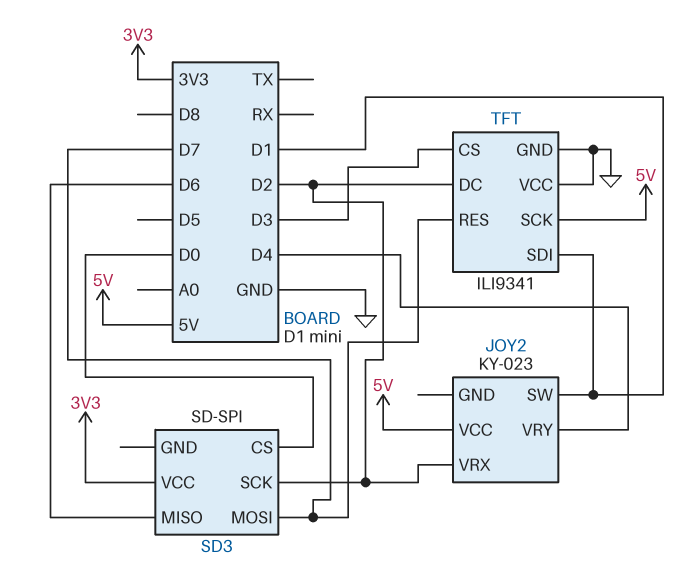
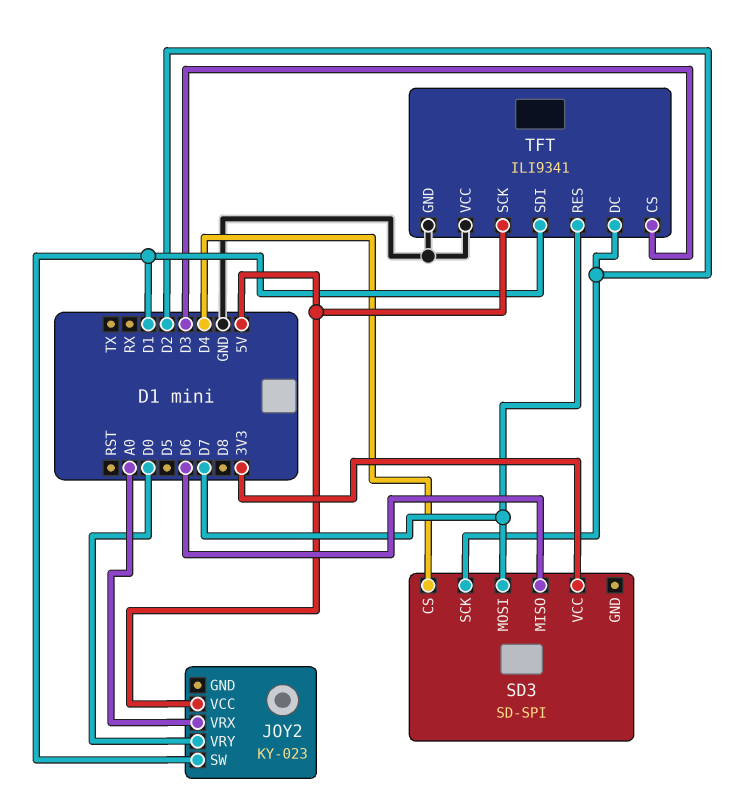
JOY2 pin VRX: D2 -> A0
JOY2 pin VRY: D4 -> D0
SD3 pin CS: D0 -> D4

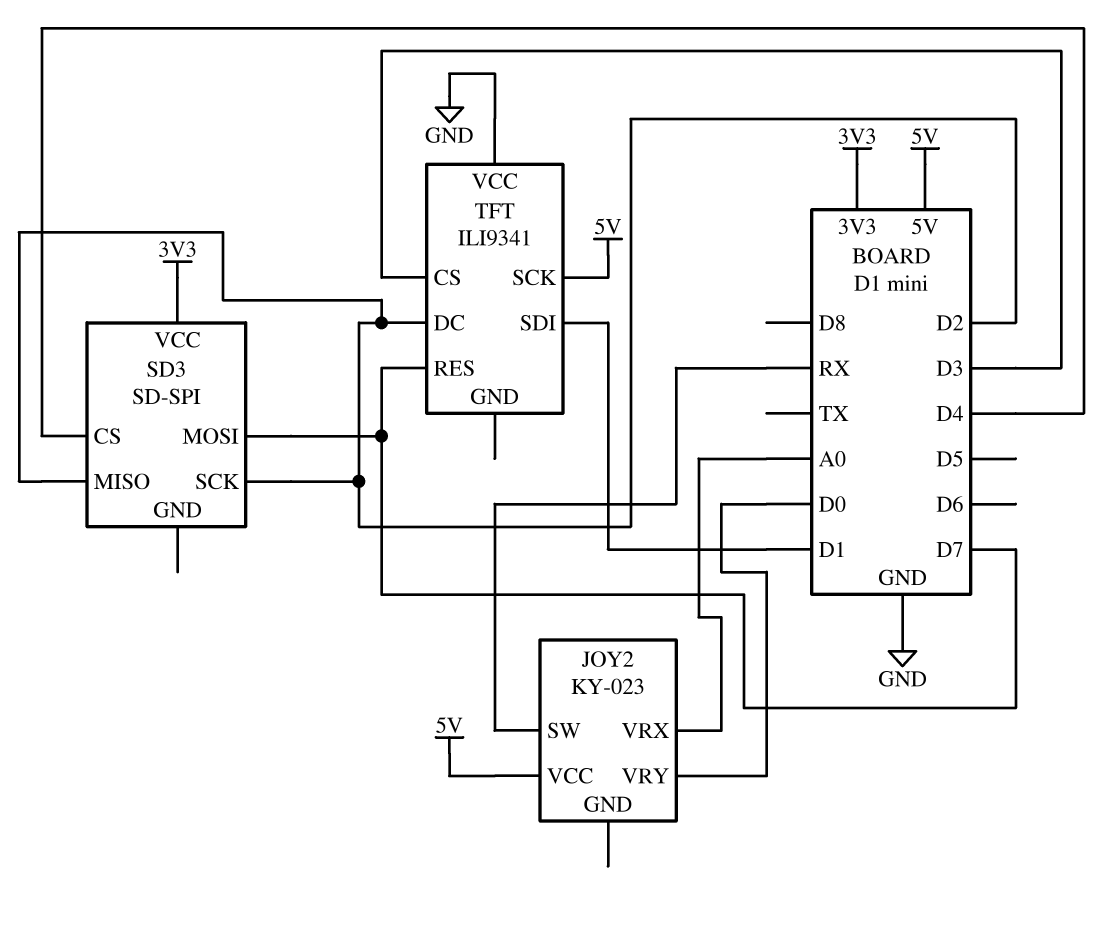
JOY2 pin SW: D1 -> RX
SD3 pin MISO: D6 -> D2
TFT pin GND: GND -> none

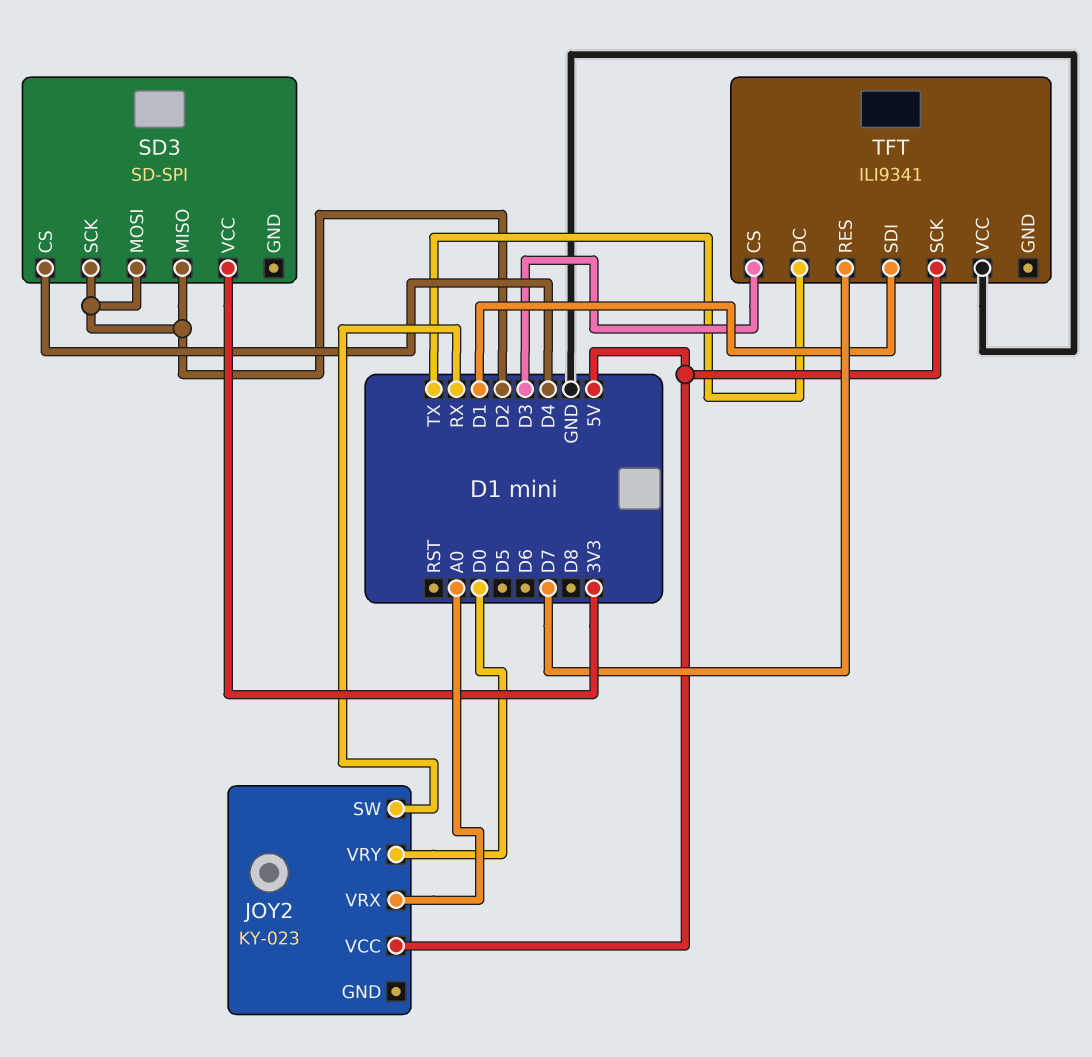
SD3 pin MOSI: D7 -> D2
TFT pin DC: D2 -> TX

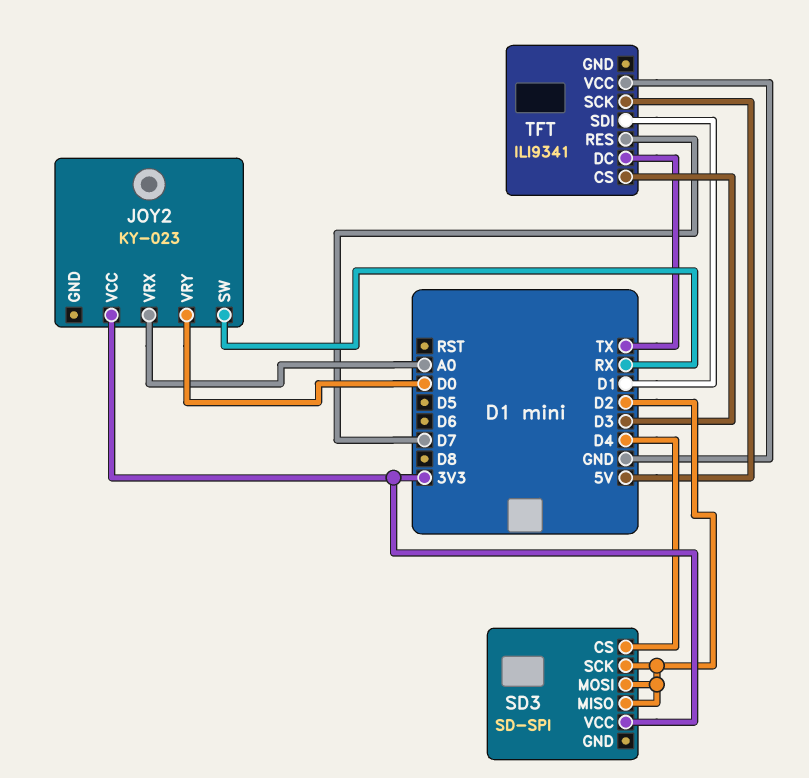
JOY2 pin VCC: 5V -> 3V3

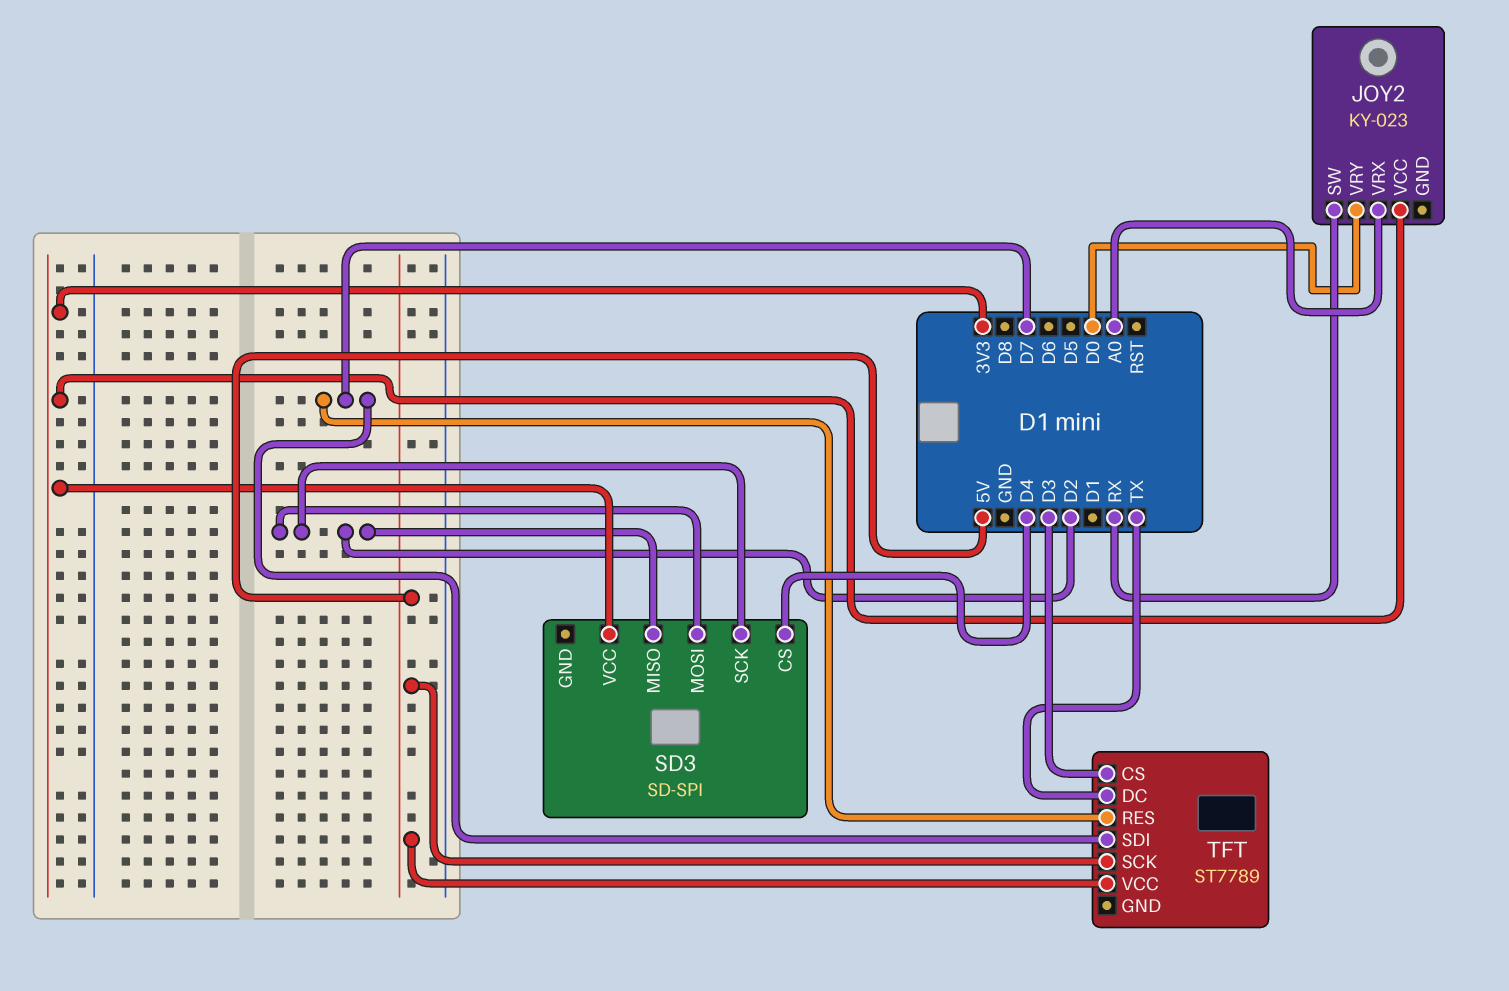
TFT: ILI9341 -> ST7789
TFT pin SDI: D1 -> D7
TFT pin VCC: GND -> 5V

